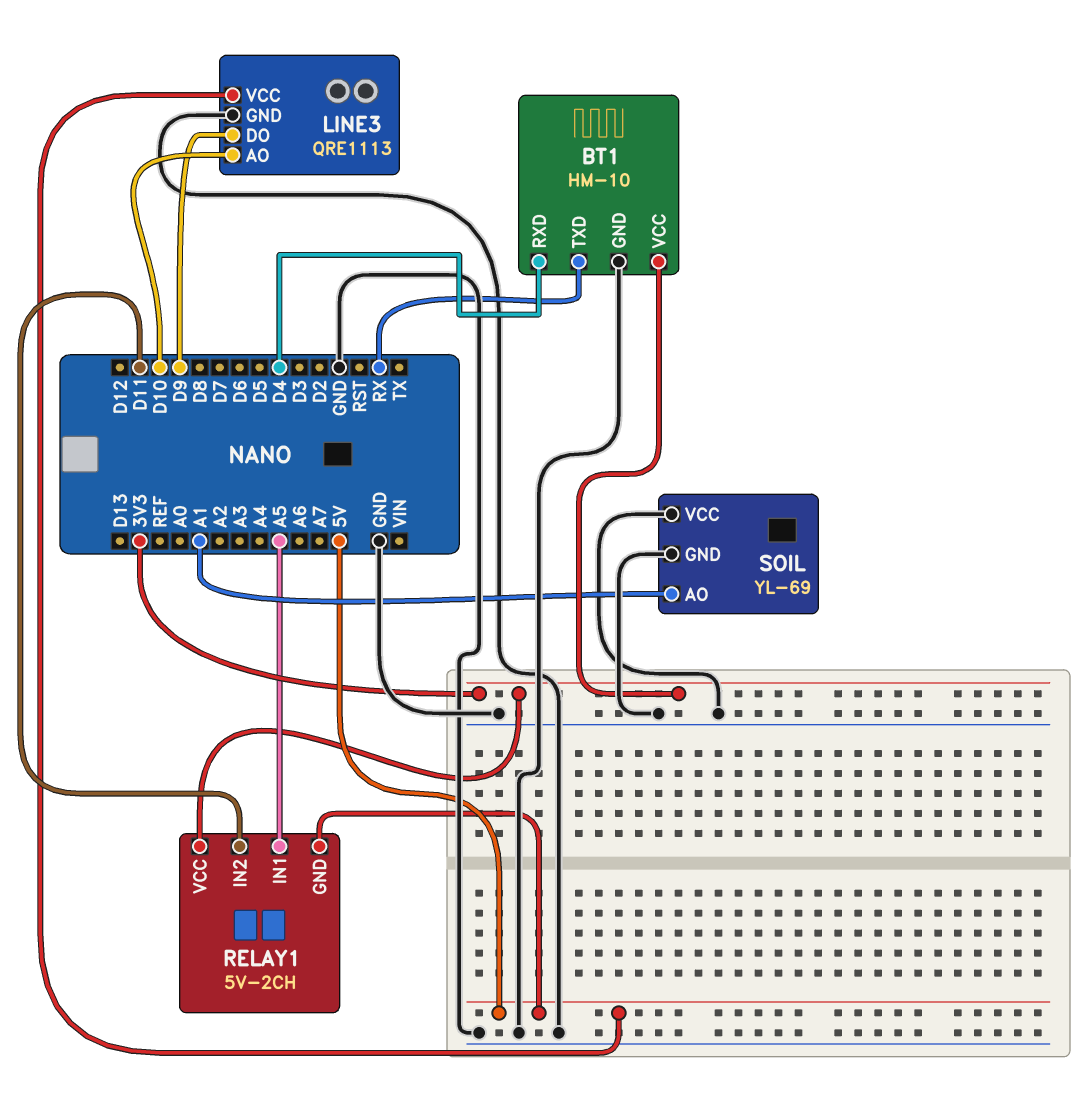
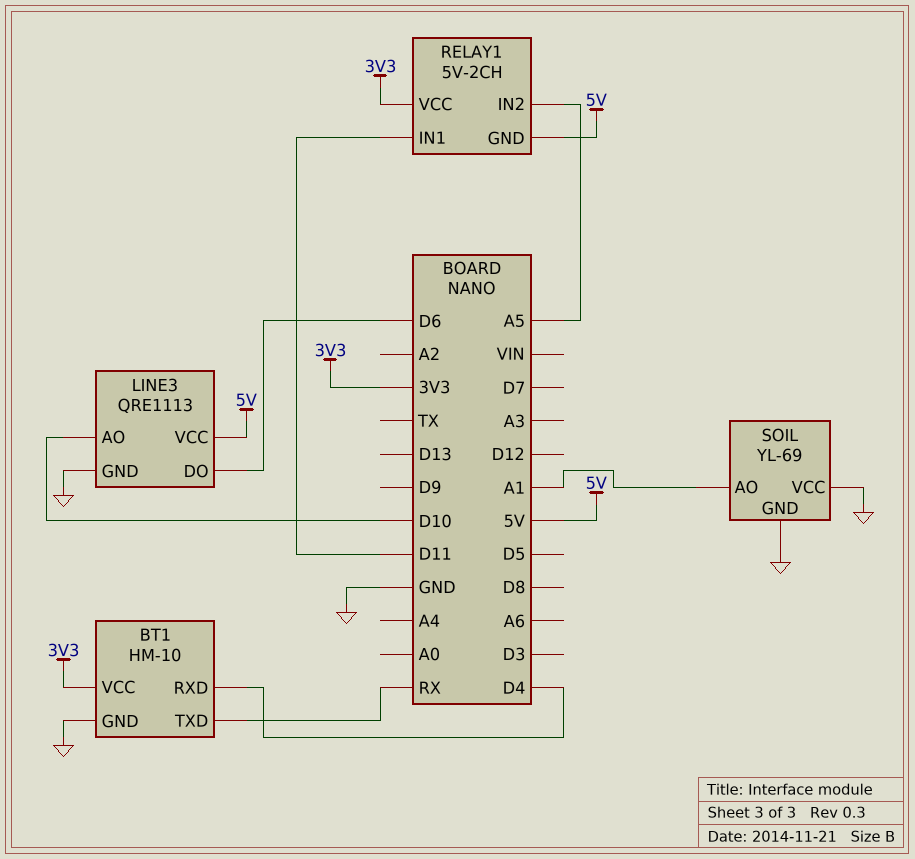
LINE3 pin DO: D9 -> D6
RELAY1 pin IN1: A5 -> D11
RELAY1 pin IN2: D11 -> A5

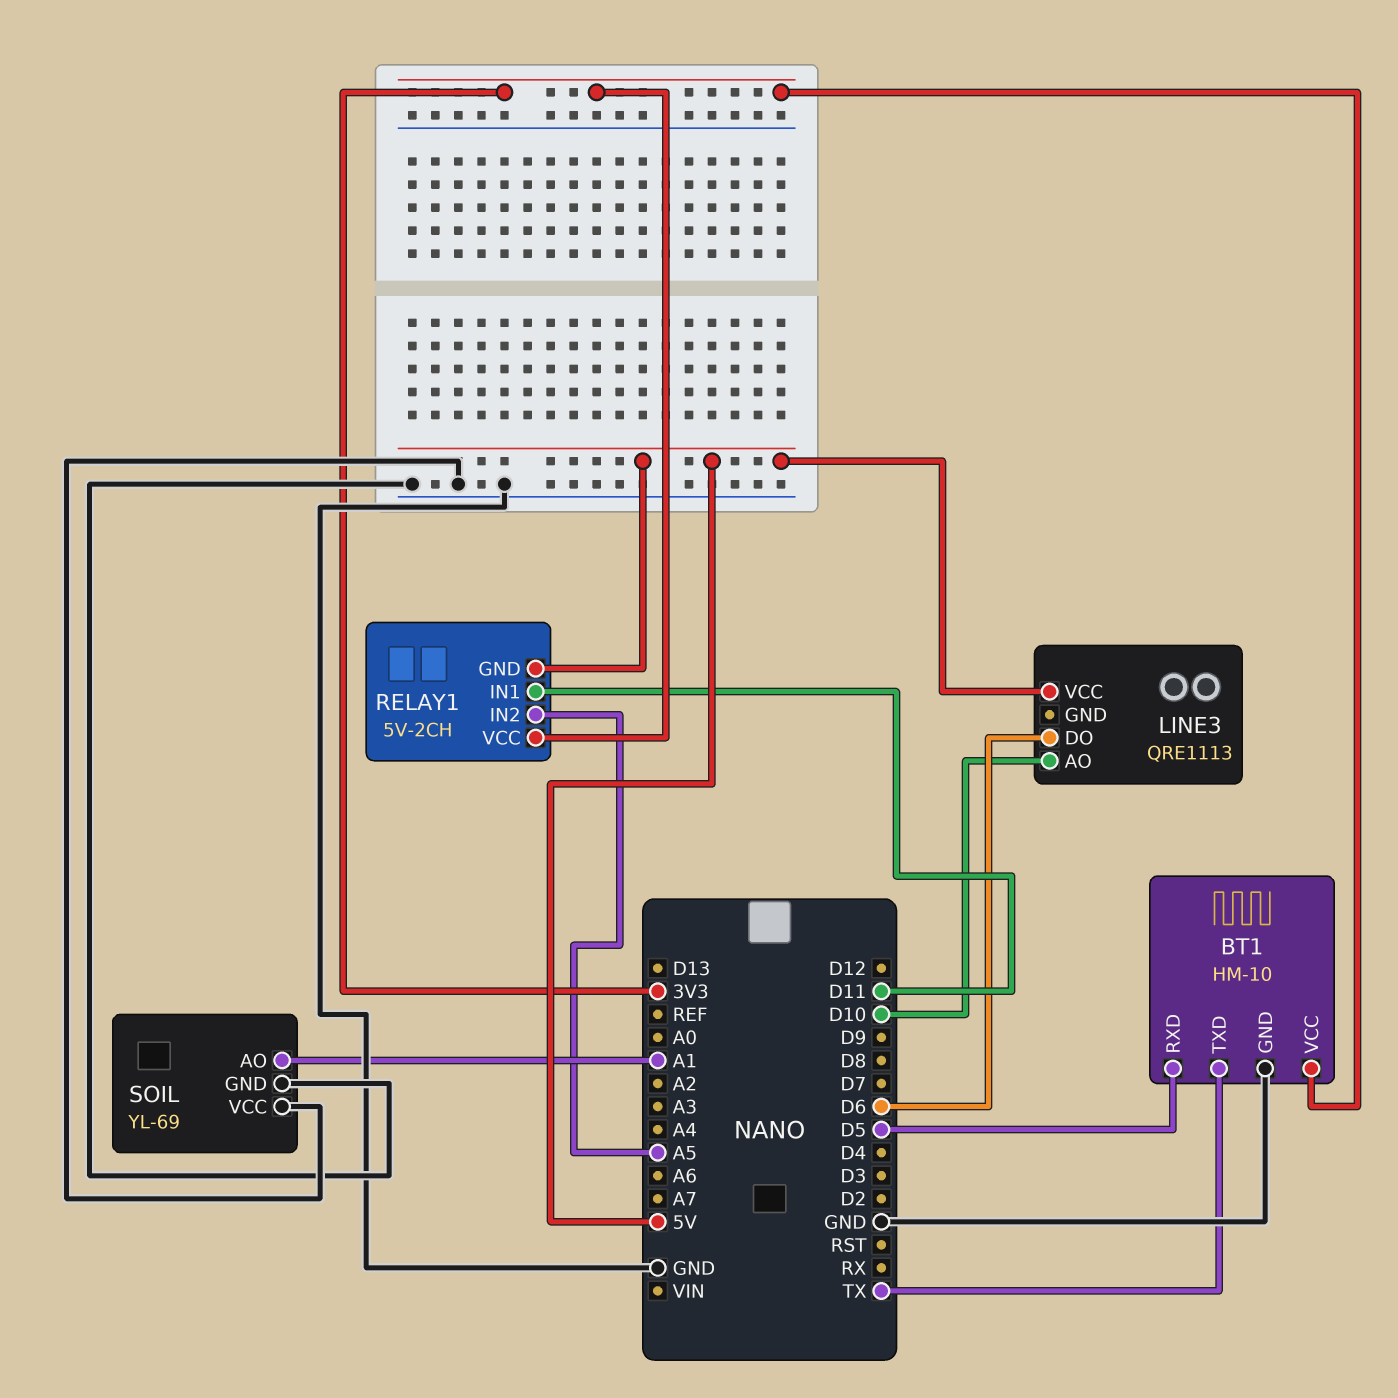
BT1 pin RXD: D4 -> D5
BT1 pin TXD: RX -> TX
LINE3 pin GND: GND -> none

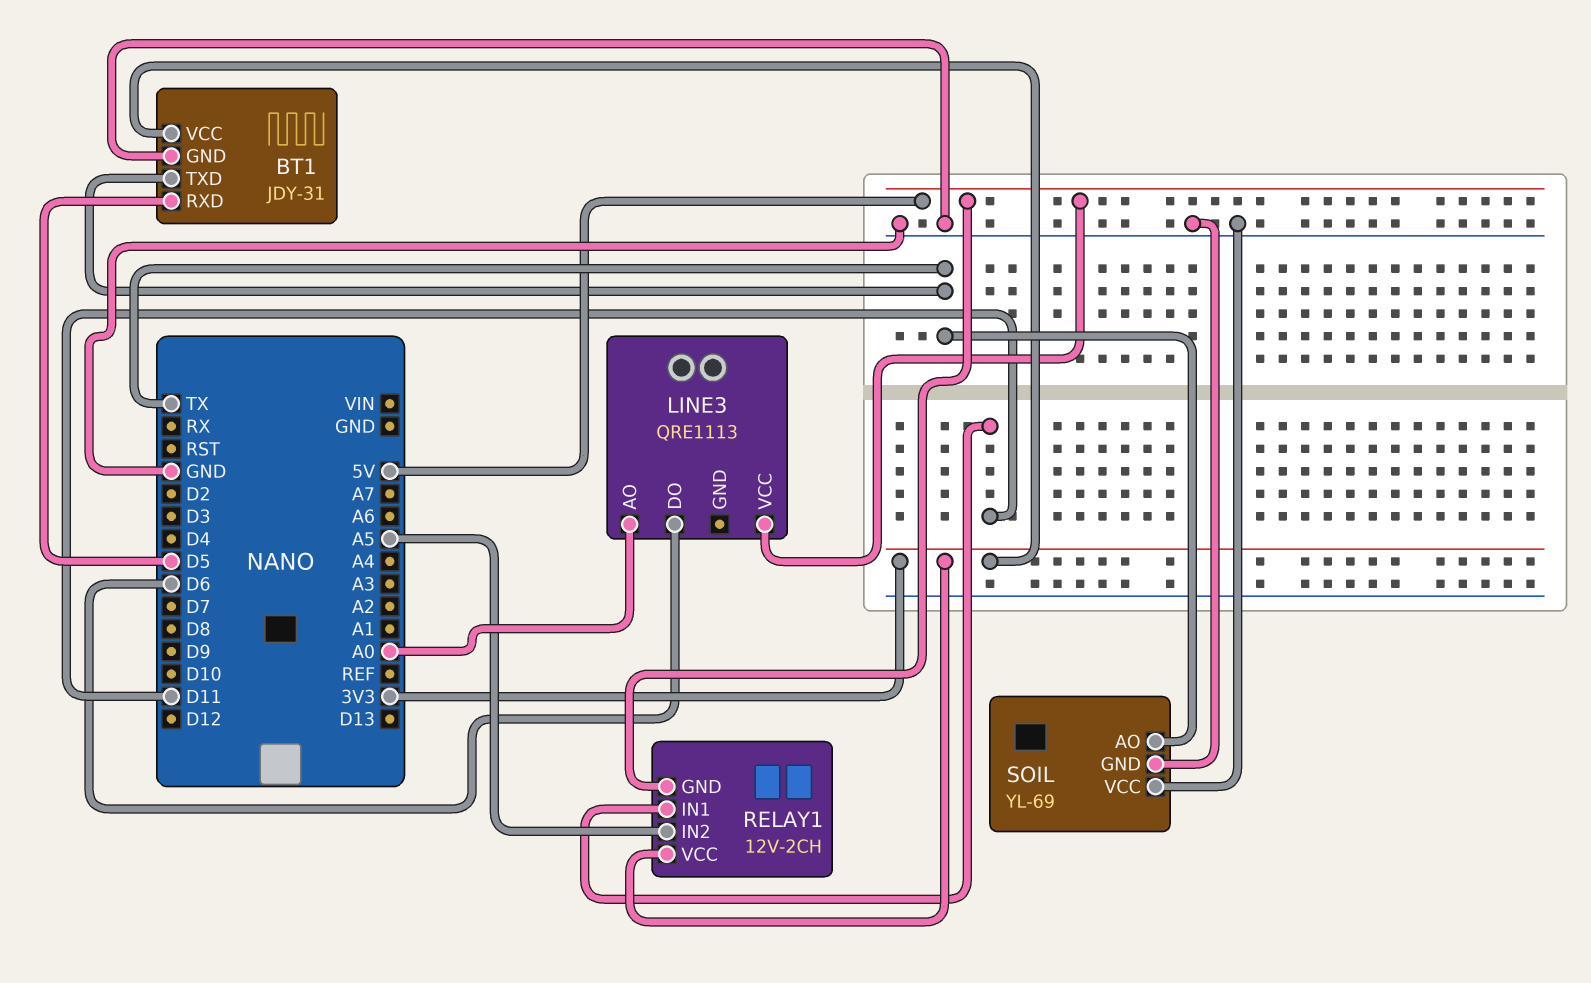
BT1: HM-10 -> JDY-31
LINE3 pin AO: D10 -> A0
RELAY1: 5V-2CH -> 12V-2CH
SOIL pin AO: A1 -> TX

